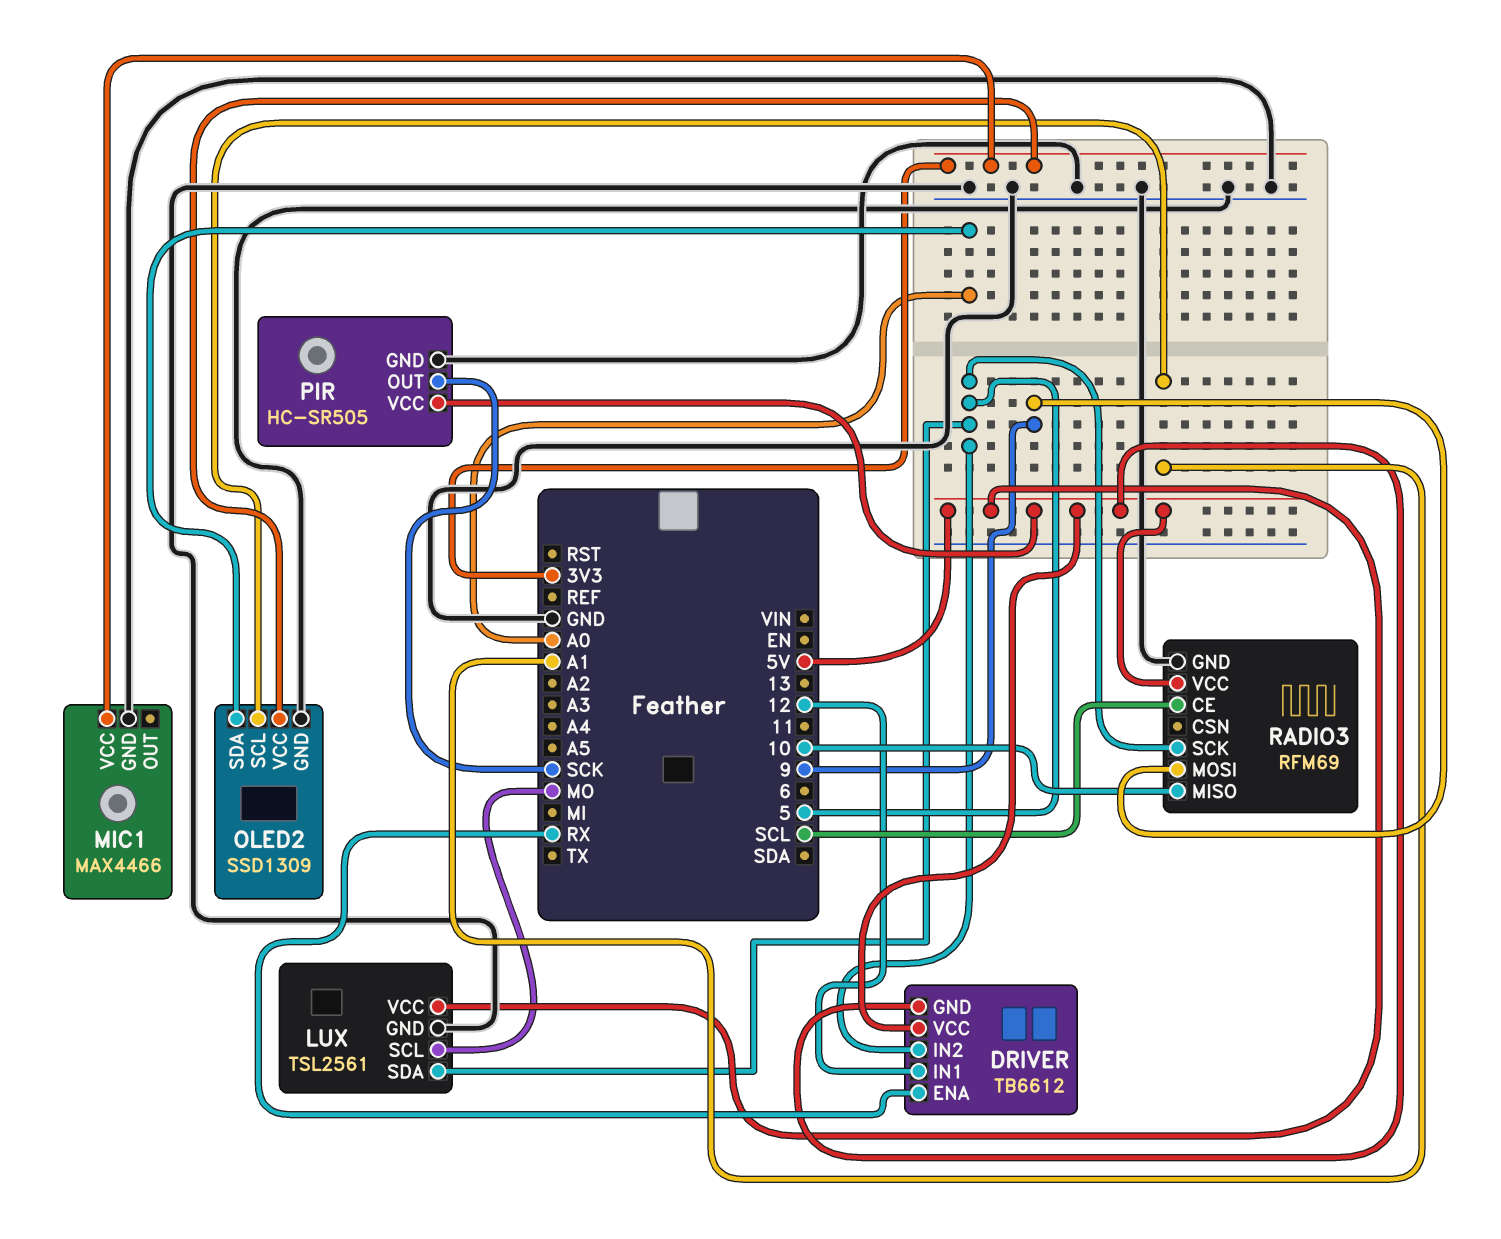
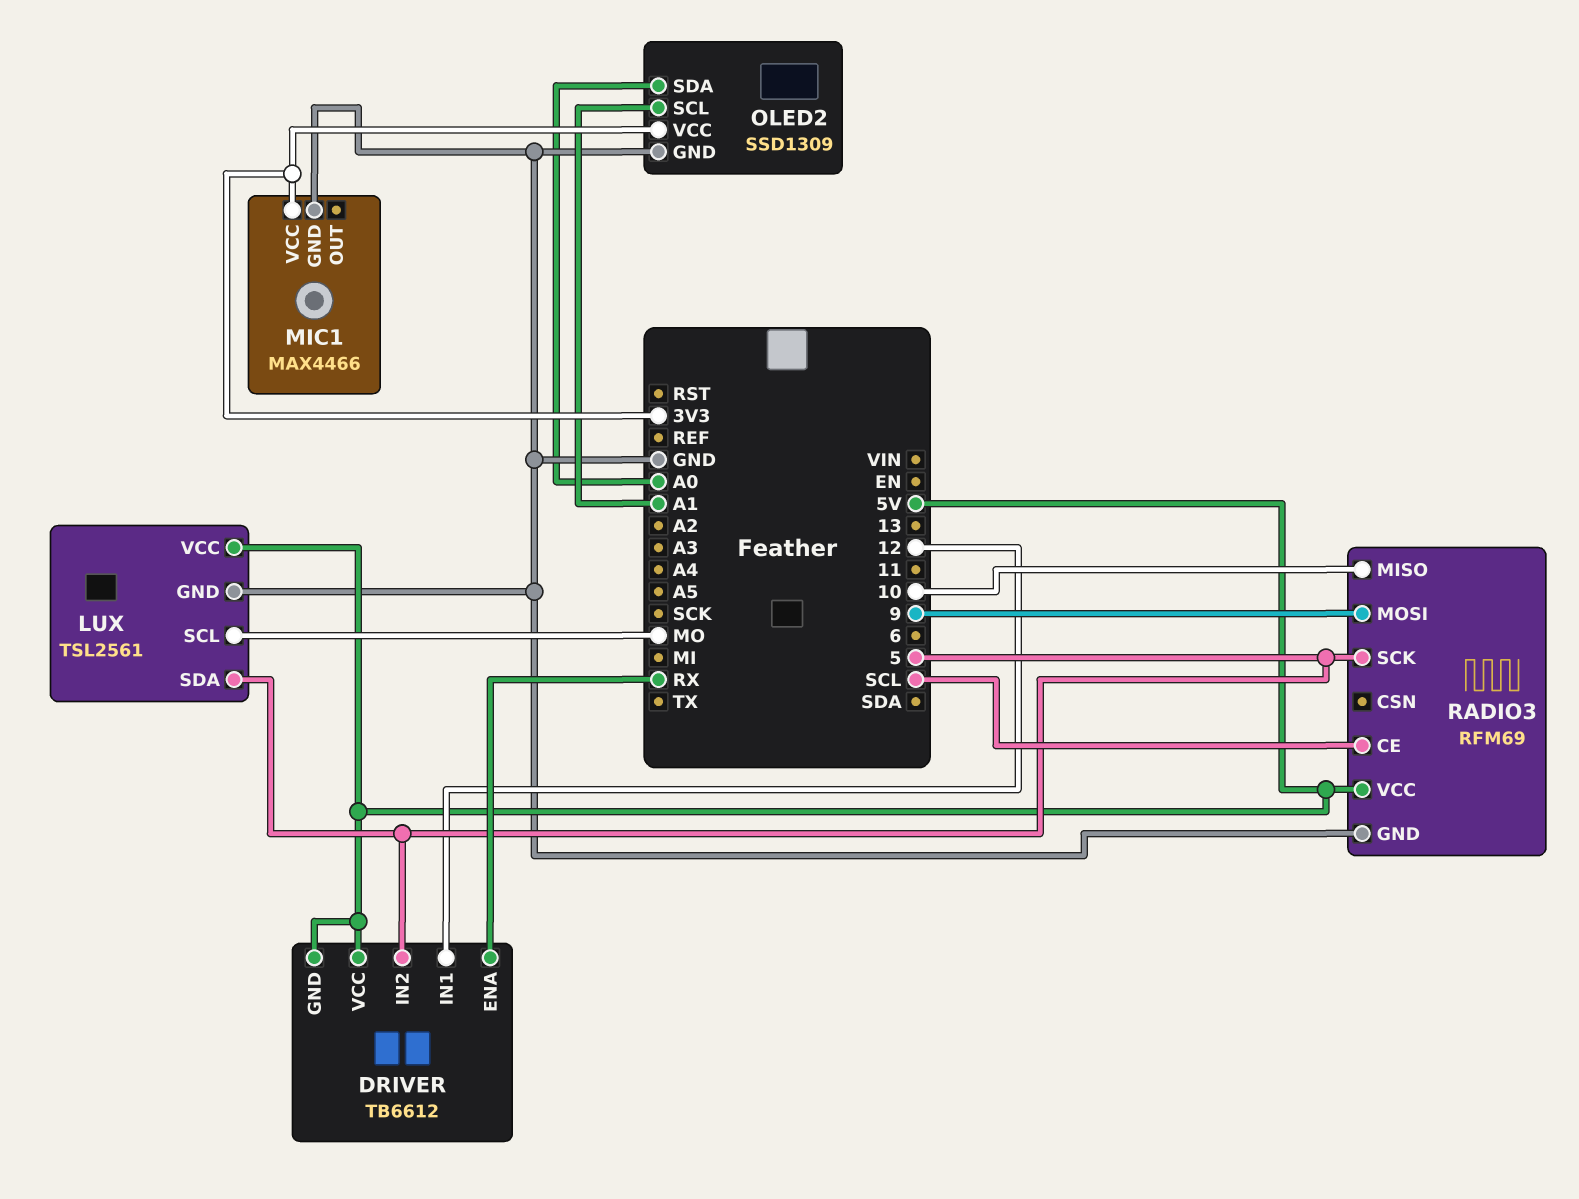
PIR: HC-SR505 -> none
PIR pin GND: GND -> none
PIR pin OUT: SCK -> none
PIR pin VCC: 5V -> none

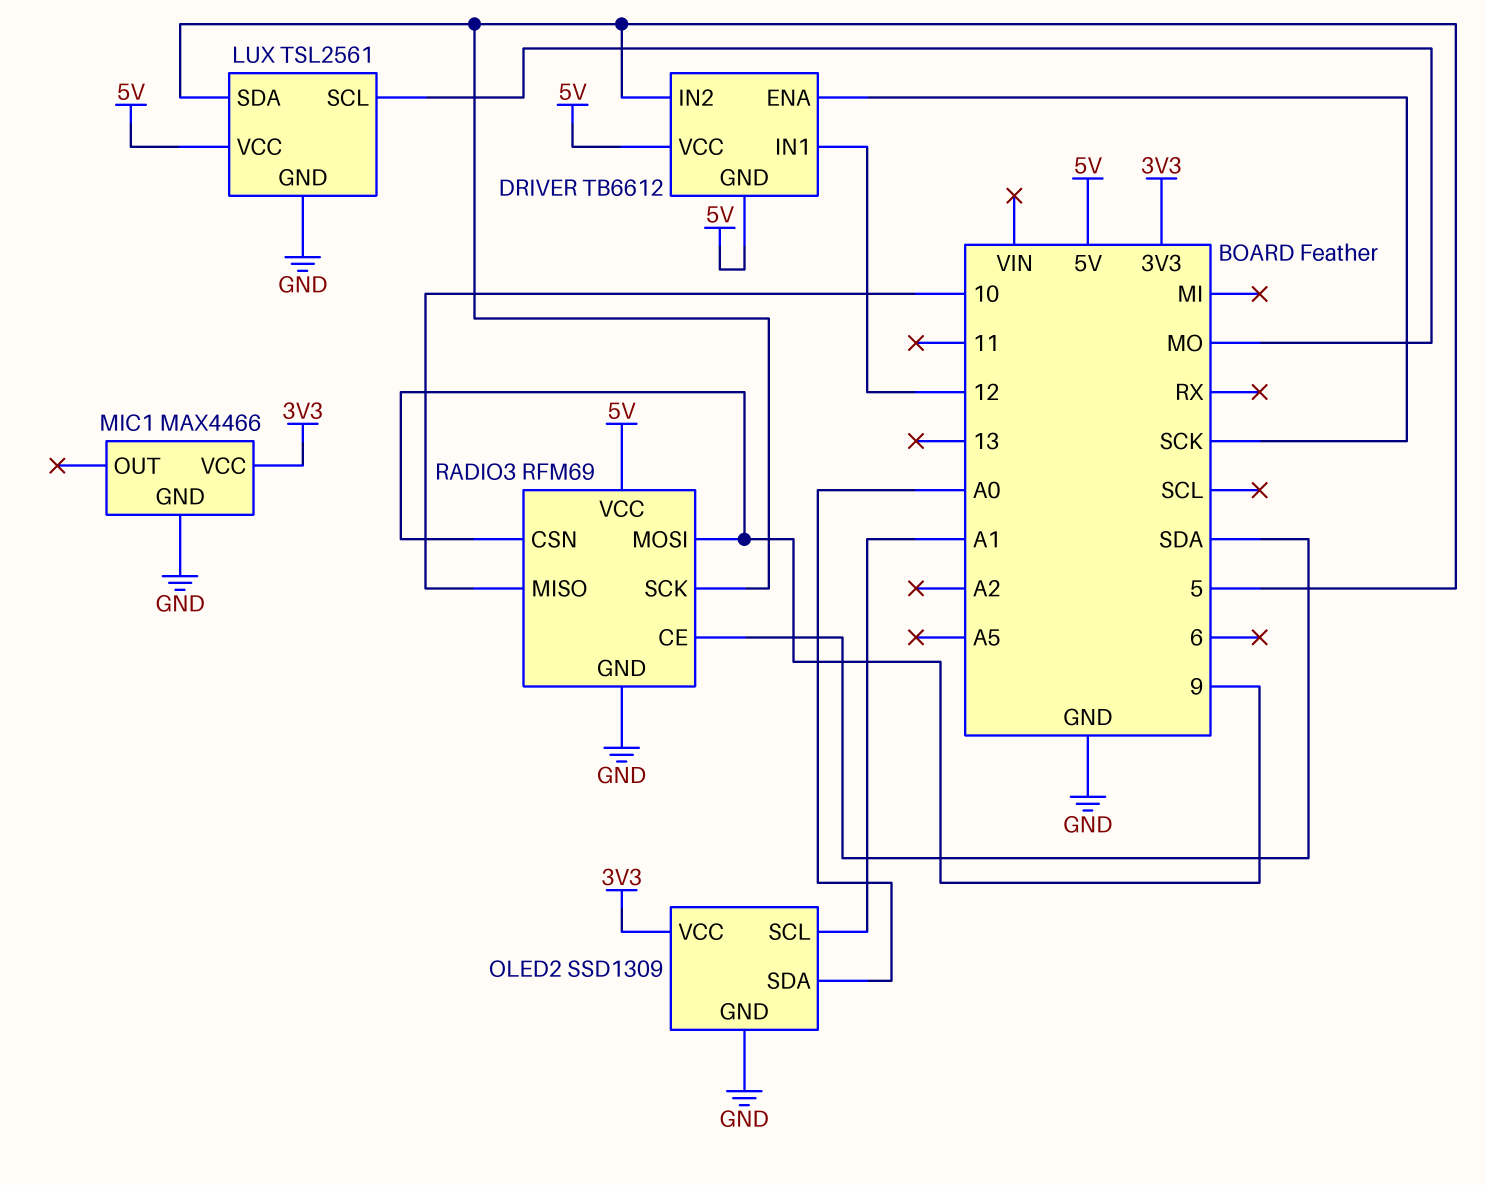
DRIVER pin ENA: RX -> SCK
RADIO3 pin CE: SCL -> SDA
RADIO3 pin CSN: none -> 9

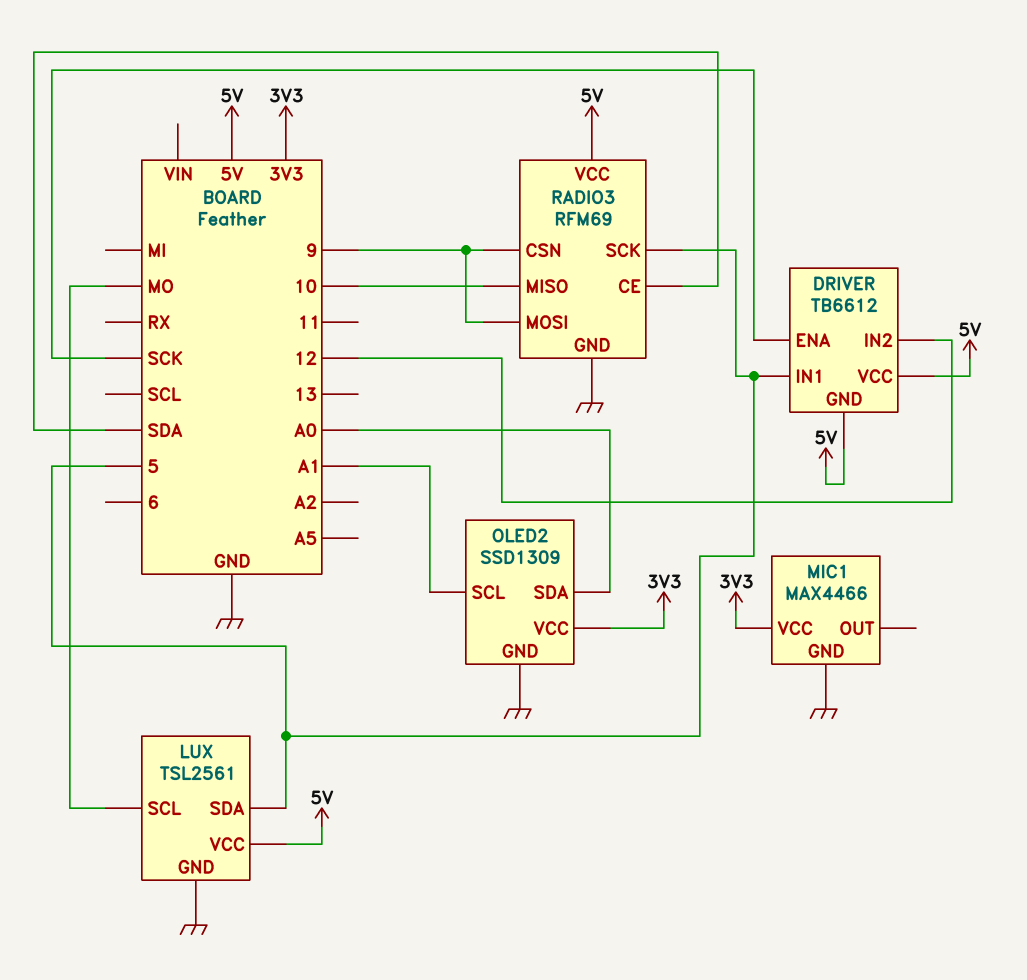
DRIVER pin IN1: 12 -> 5
DRIVER pin IN2: 5 -> 12

